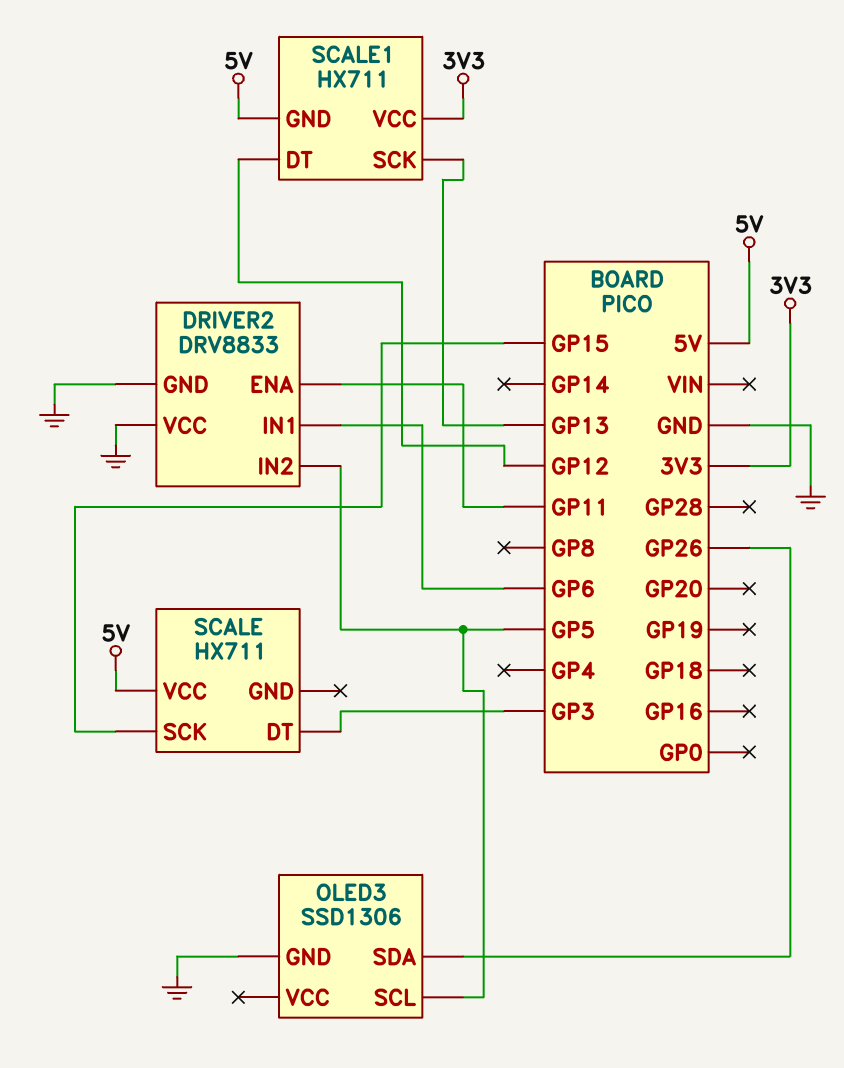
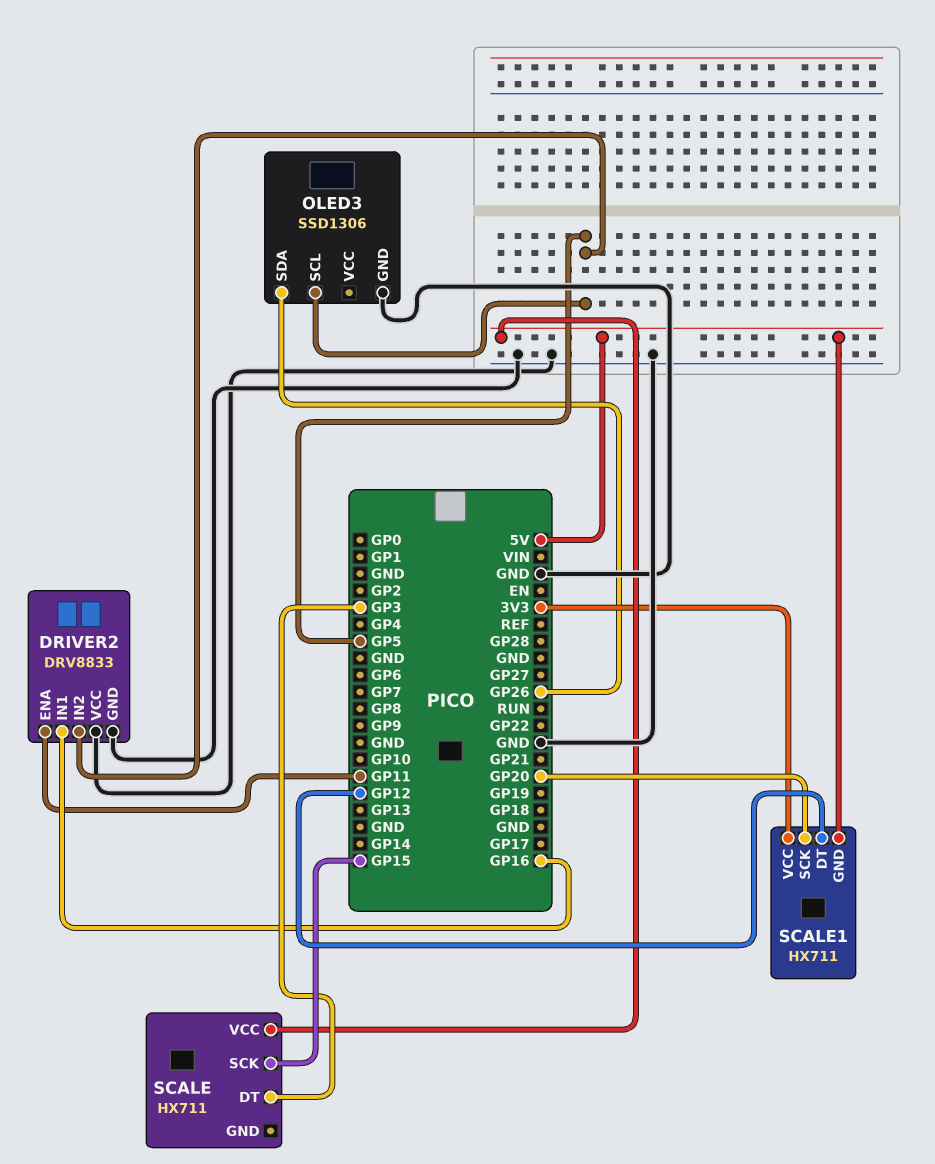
DRIVER2 pin IN1: GP6 -> GP16
SCALE1 pin SCK: GP13 -> GP20

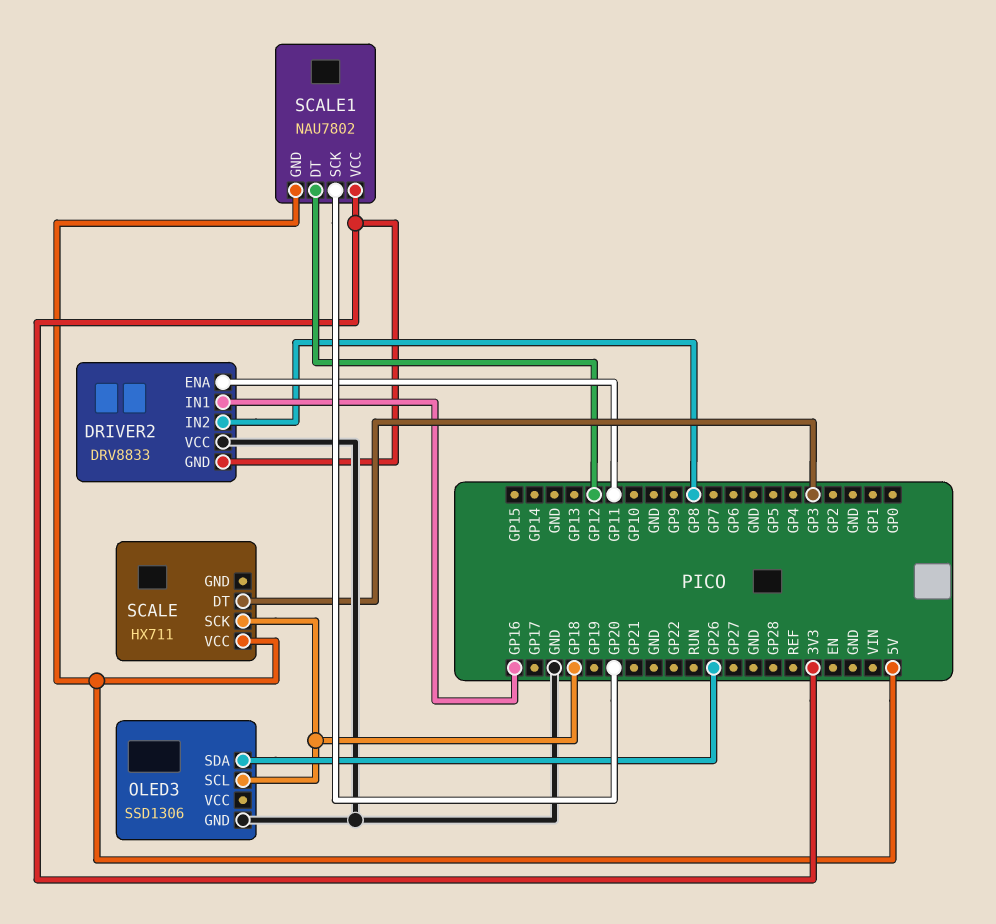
DRIVER2 pin GND: GND -> 3V3
DRIVER2 pin IN2: GP5 -> GP8
OLED3 pin SCL: GP5 -> GP18
SCALE pin SCK: GP15 -> GP18
SCALE1: HX711 -> NAU7802

